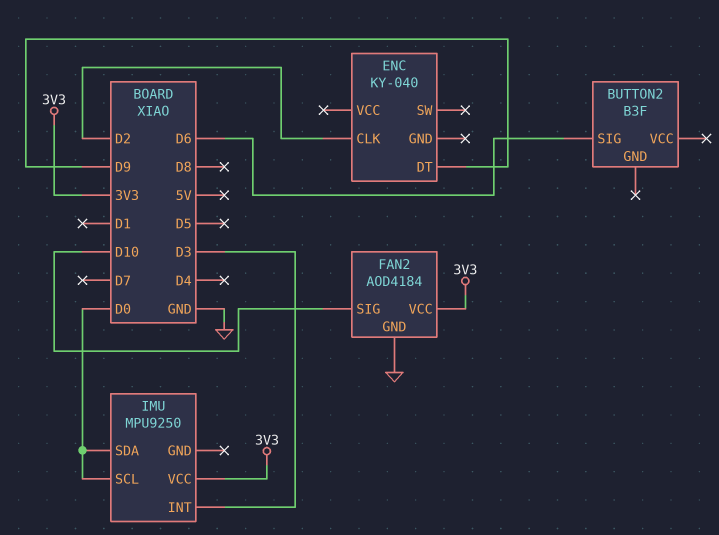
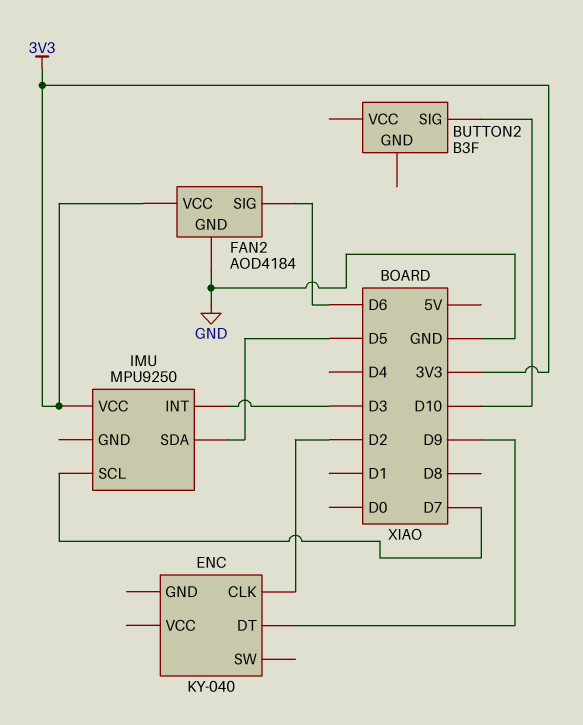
BUTTON2 pin SIG: D6 -> D10
FAN2 pin SIG: D10 -> D6
IMU pin SCL: D0 -> D7
IMU pin SDA: D0 -> D5

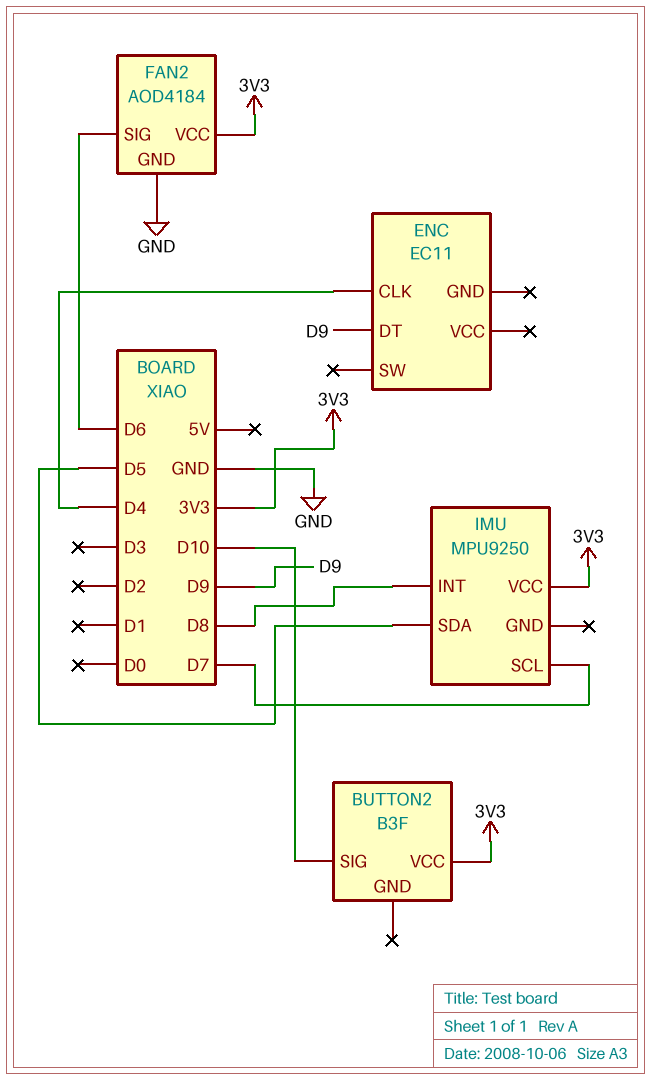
BUTTON2 pin VCC: none -> 3V3
ENC: KY-040 -> EC11
ENC pin CLK: D2 -> D4
IMU pin INT: D3 -> D8

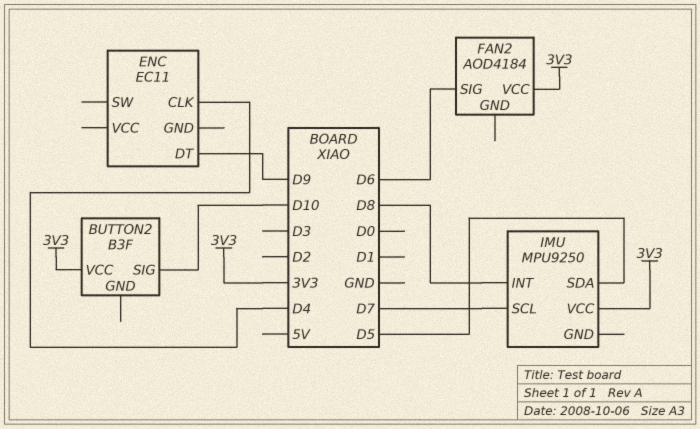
FAN2 pin GND: GND -> none

